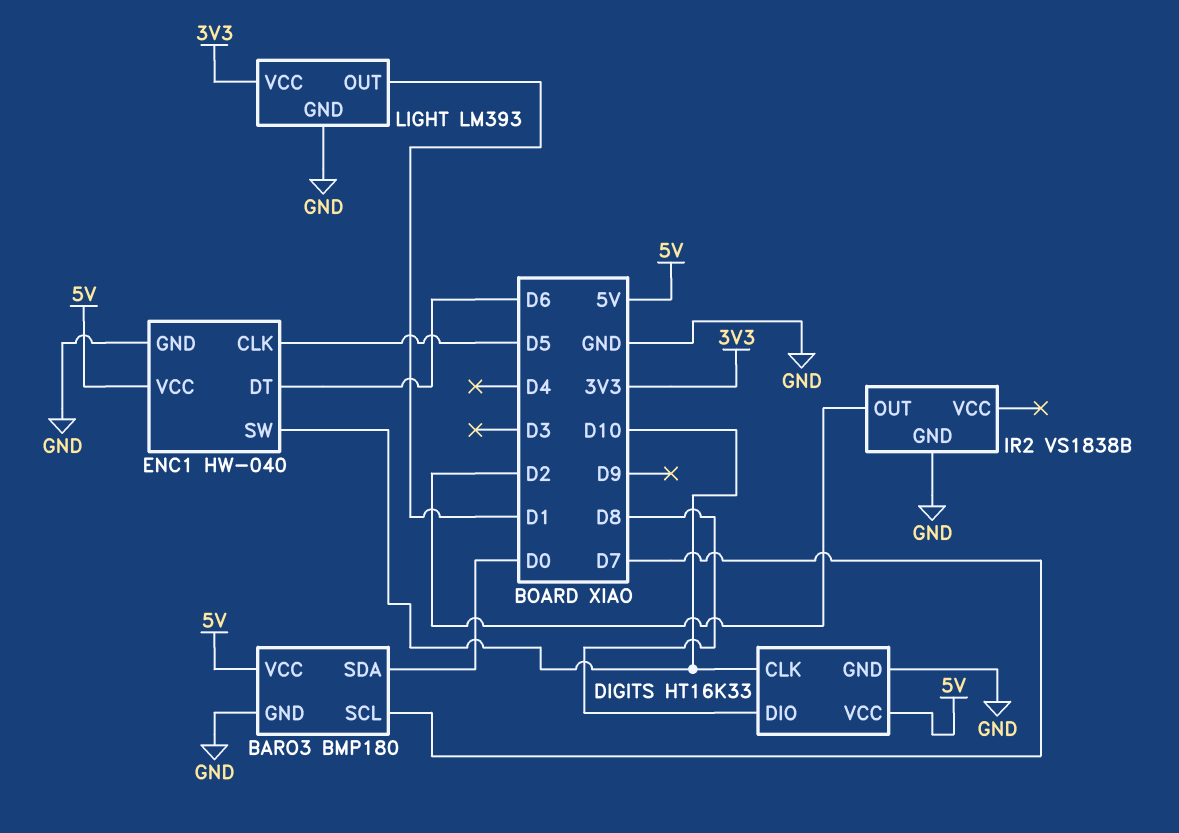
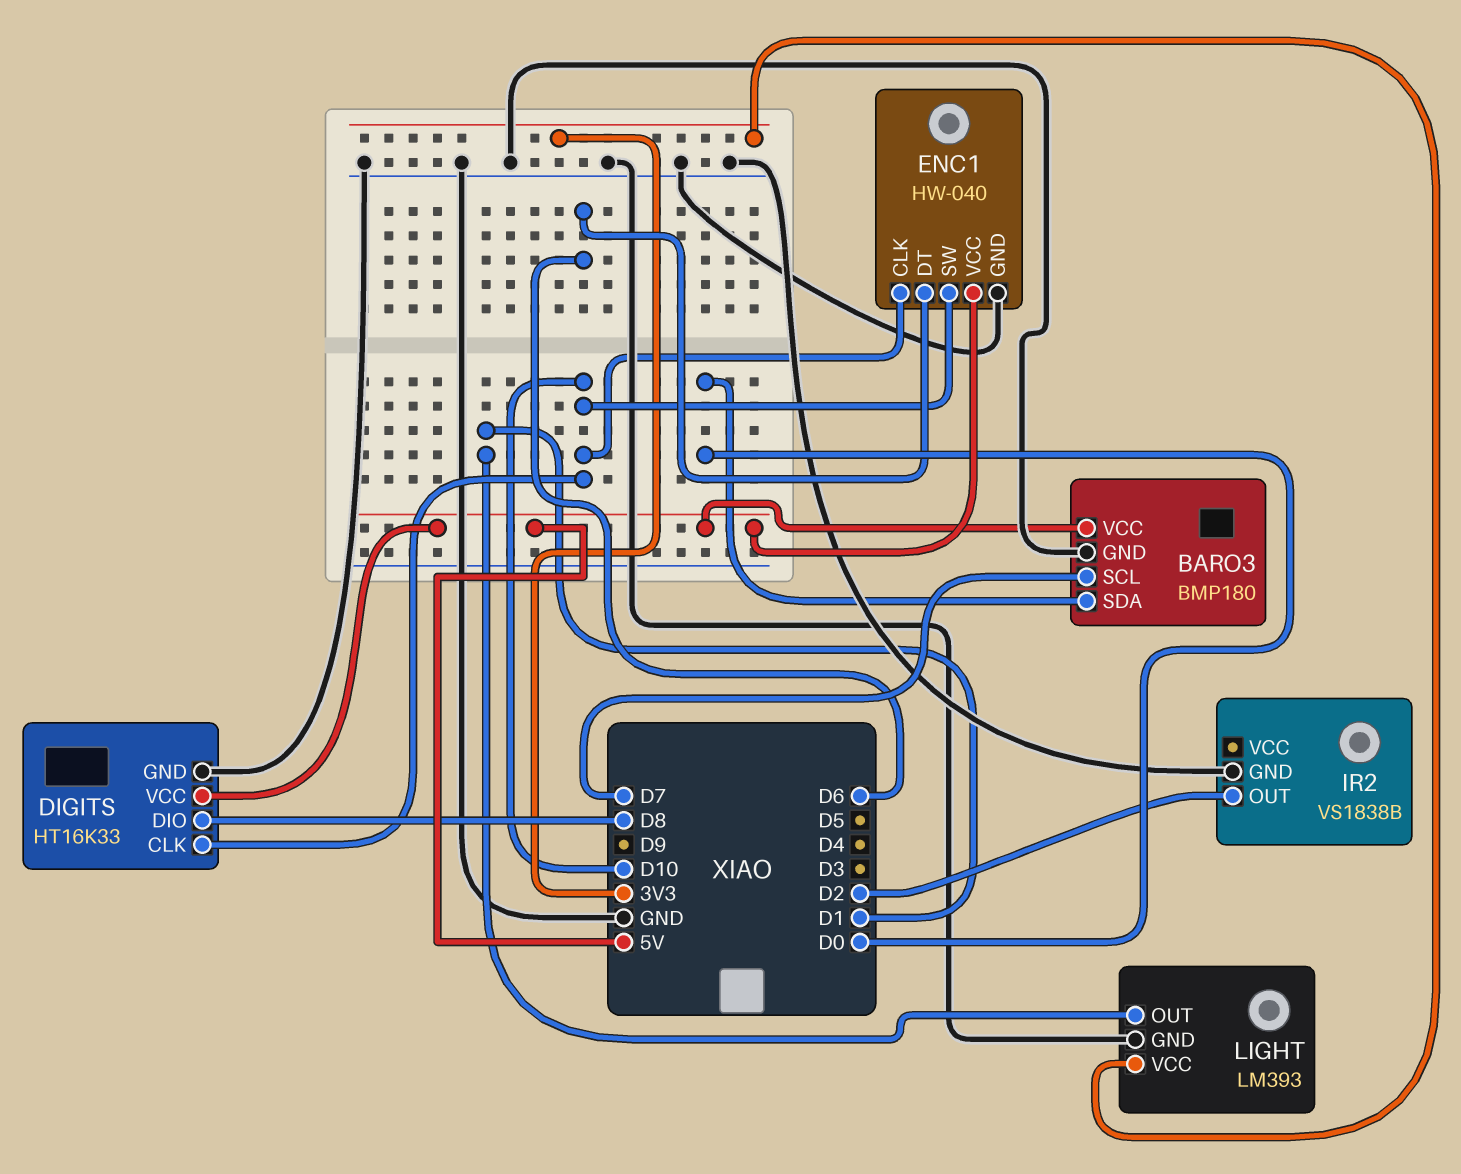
ENC1 pin CLK: D5 -> D10

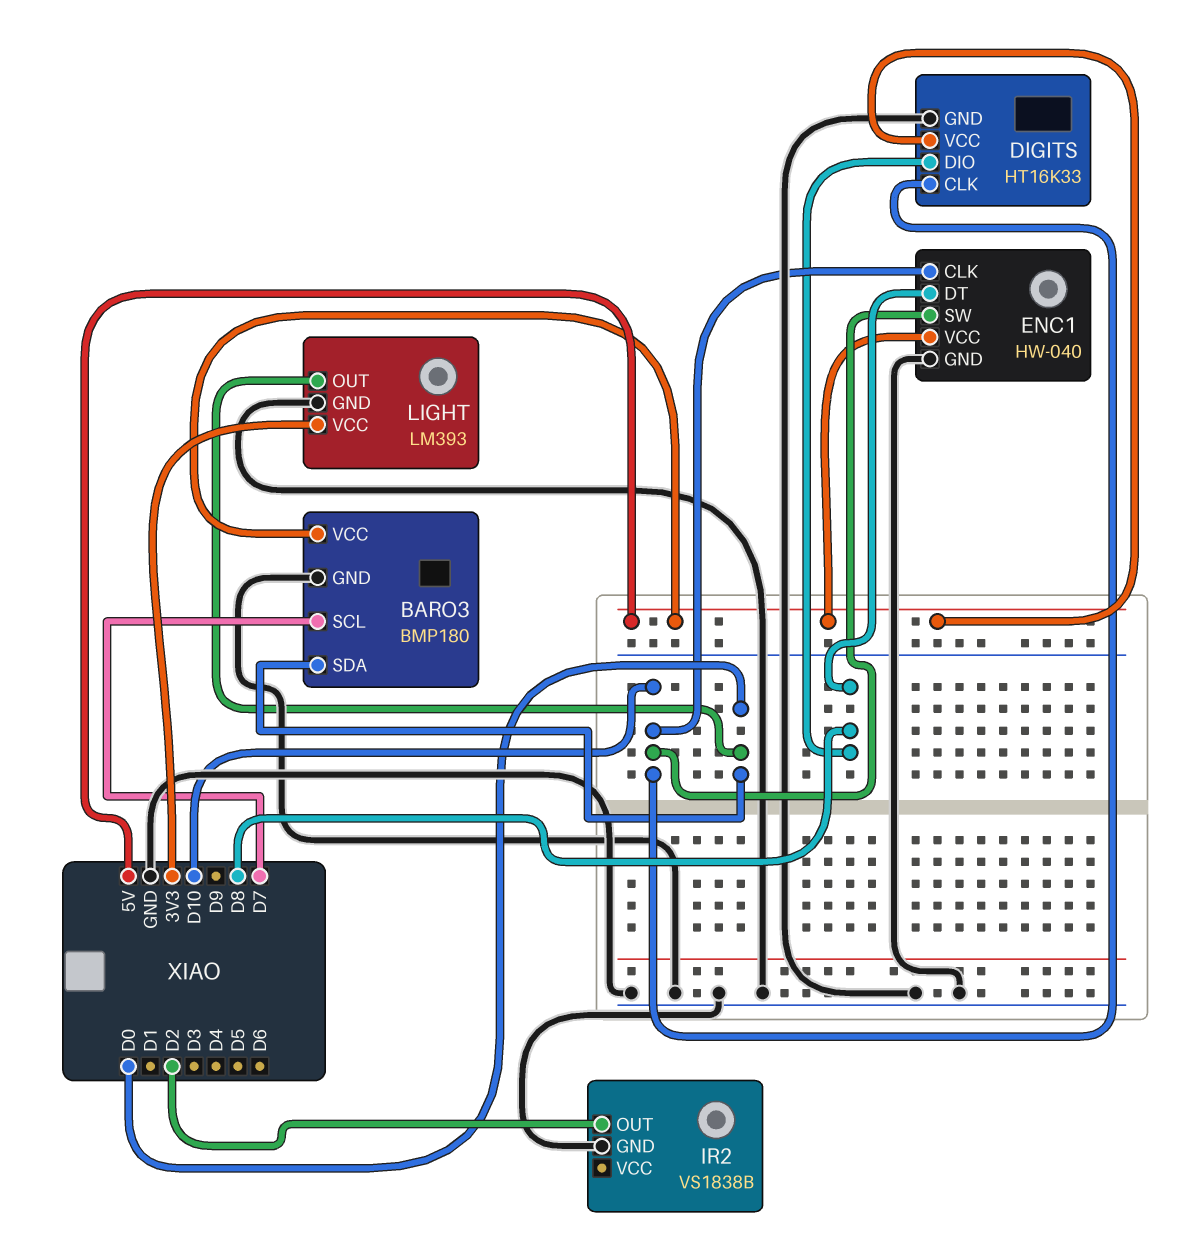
ENC1 pin DT: D6 -> D8
LIGHT pin OUT: D1 -> D0

